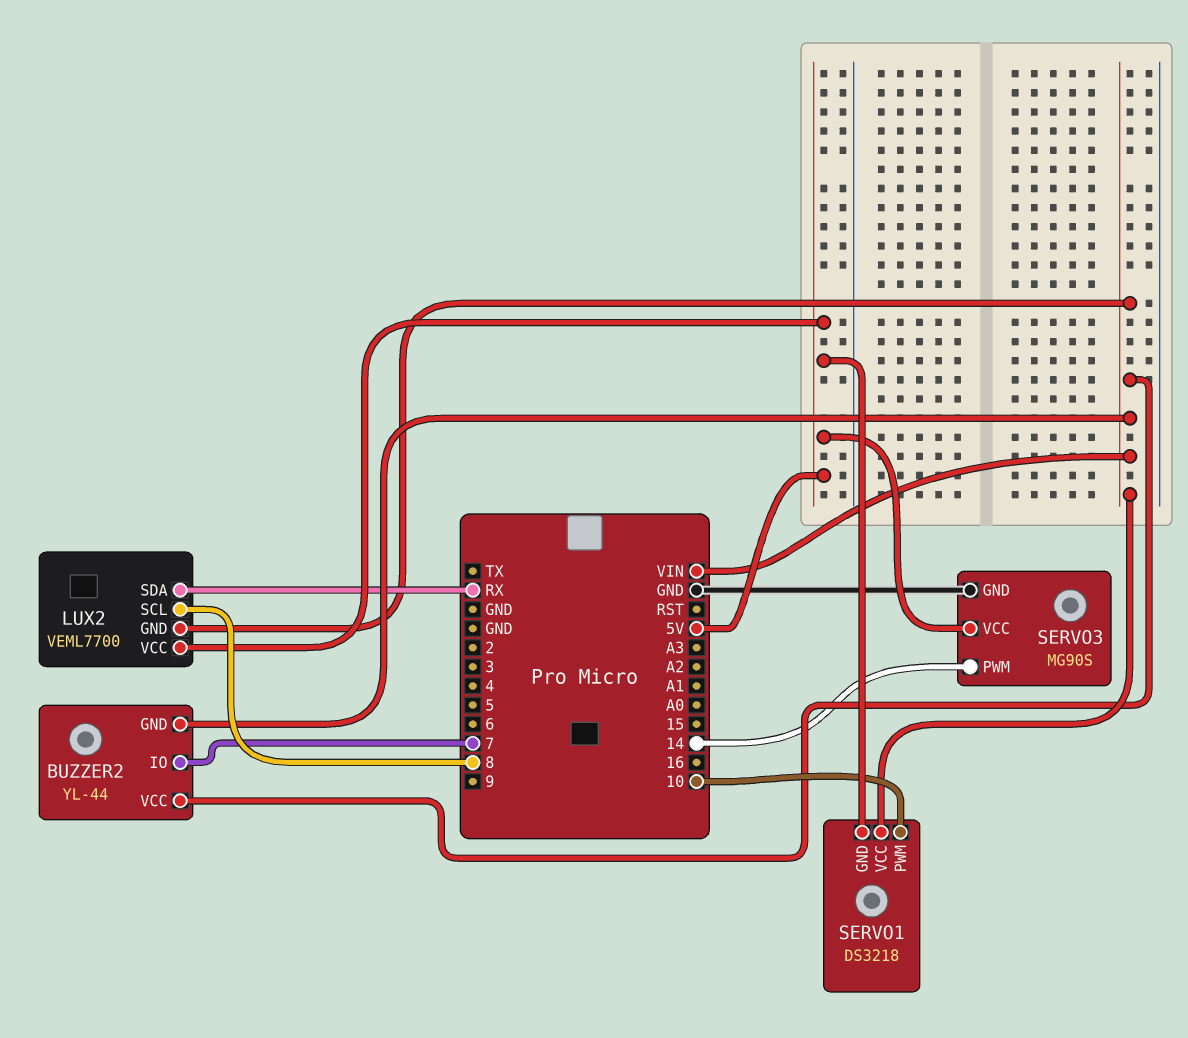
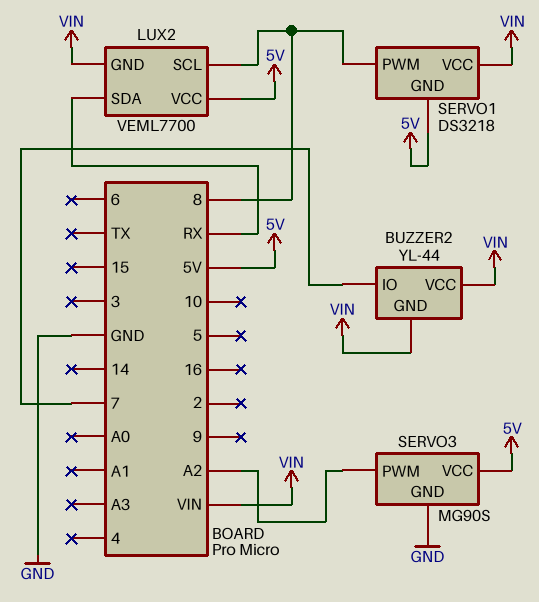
SERVO1 pin PWM: 10 -> 8
SERVO3 pin PWM: 14 -> A2

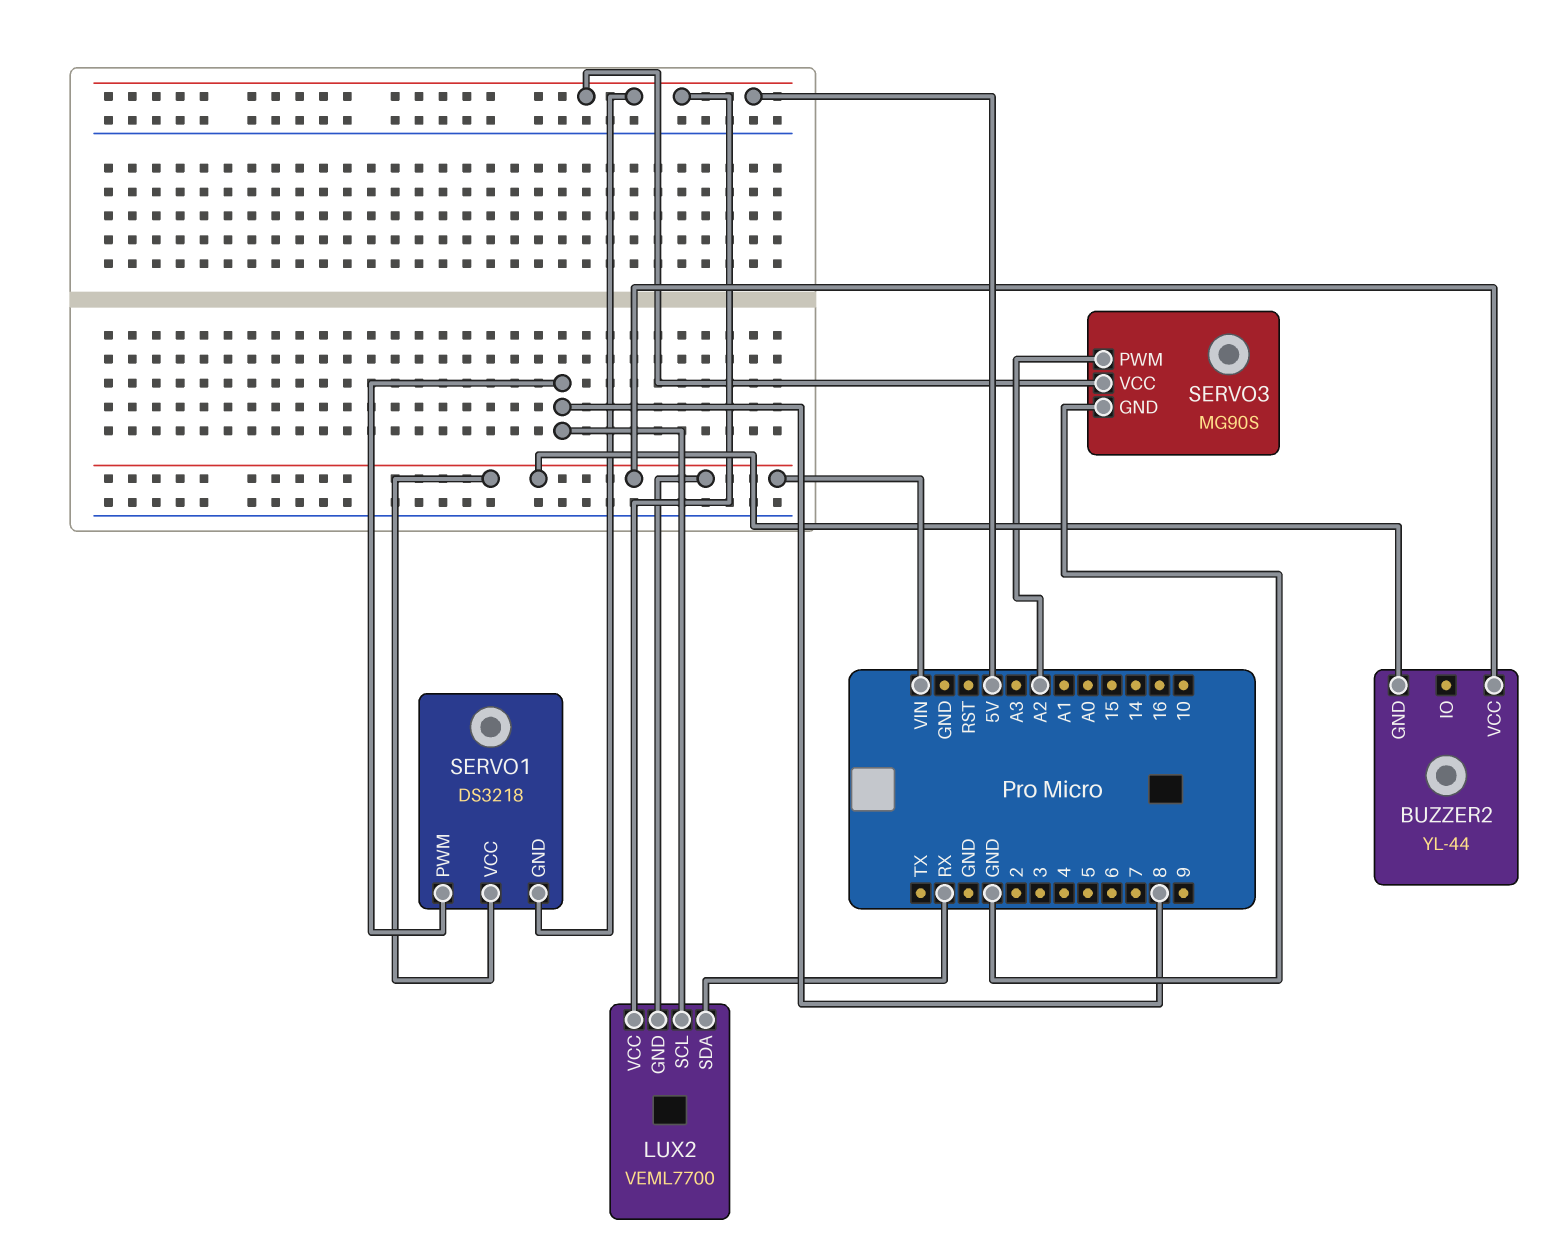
BUZZER2 pin IO: 7 -> none

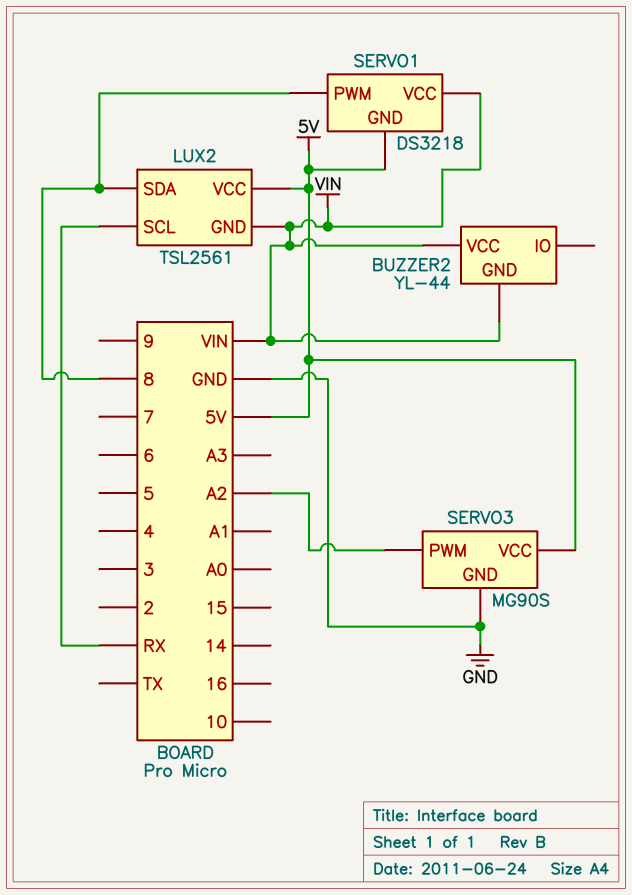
LUX2: VEML7700 -> TSL2561
LUX2 pin SCL: 8 -> RX
LUX2 pin SDA: RX -> 8

